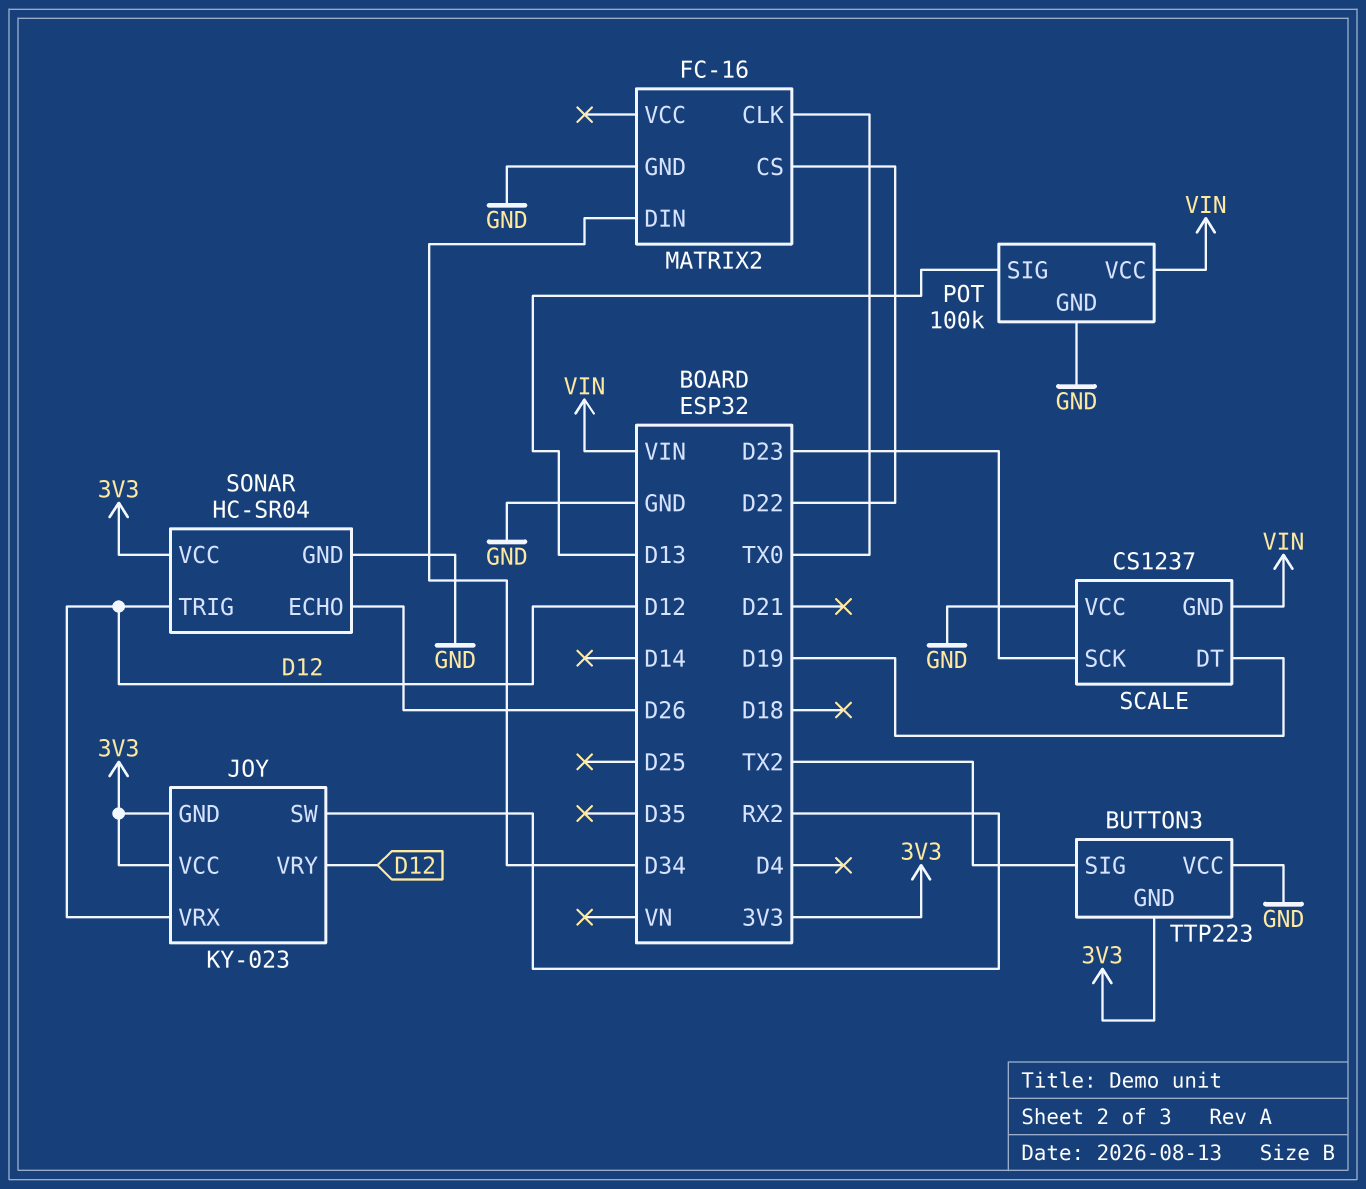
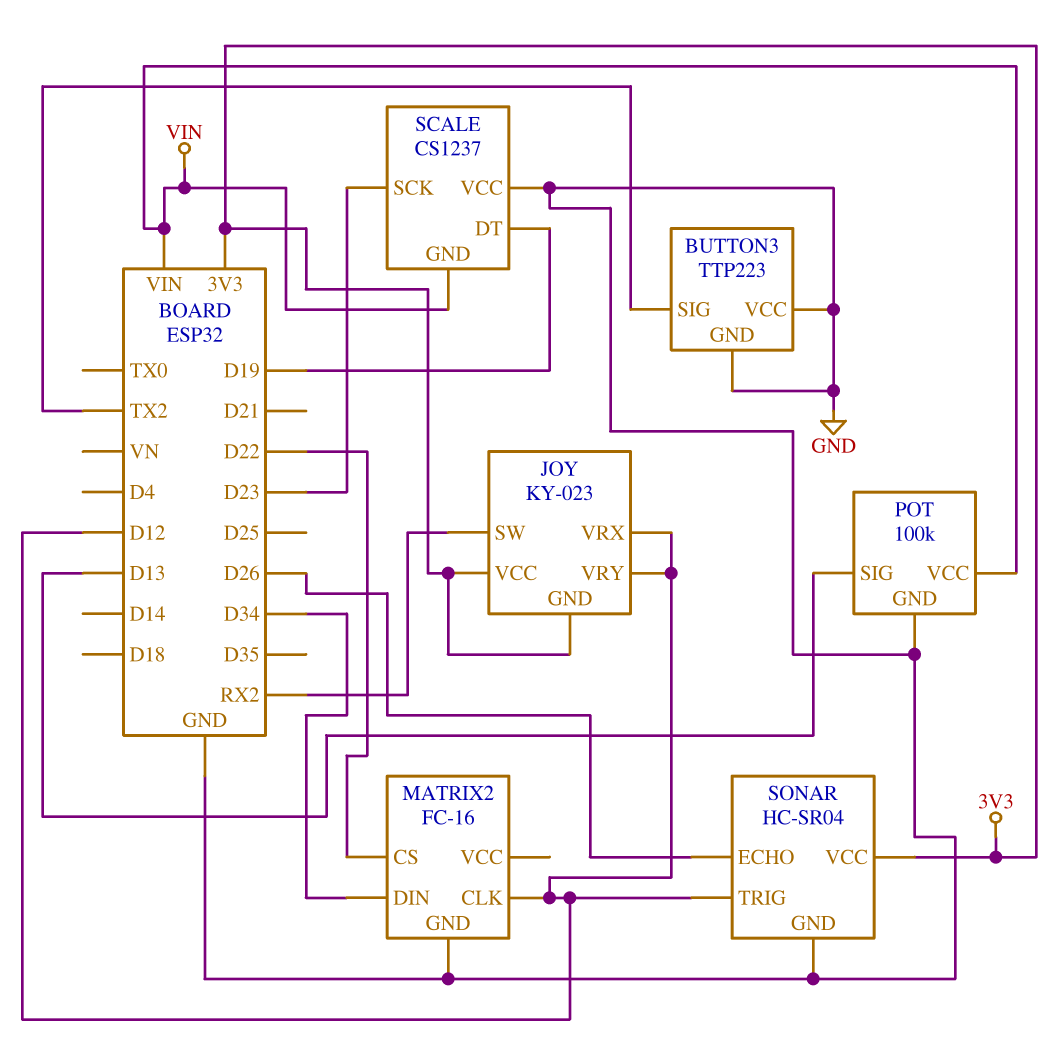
BUTTON3 pin GND: 3V3 -> GND
MATRIX2 pin CLK: TX0 -> D12

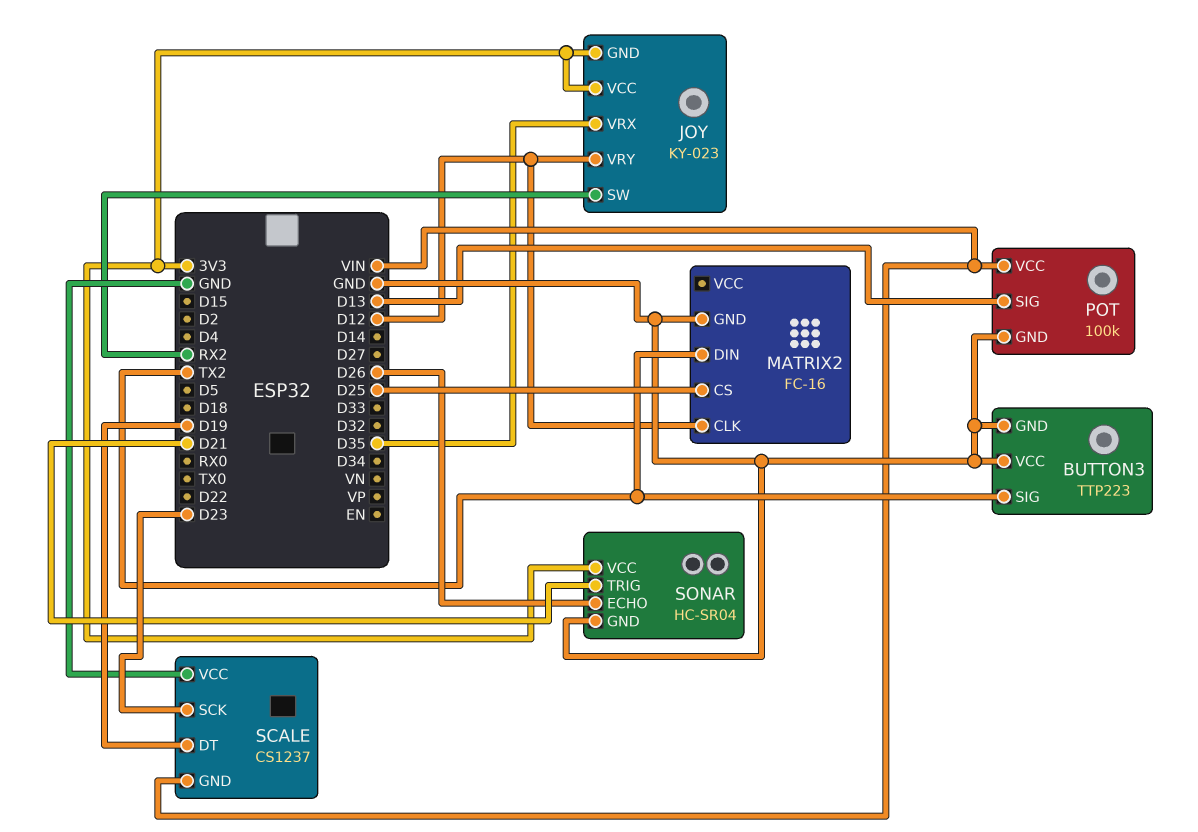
JOY pin VRX: D12 -> D35
MATRIX2 pin CS: D22 -> D25
MATRIX2 pin DIN: D34 -> TX2
SONAR pin TRIG: D12 -> D21

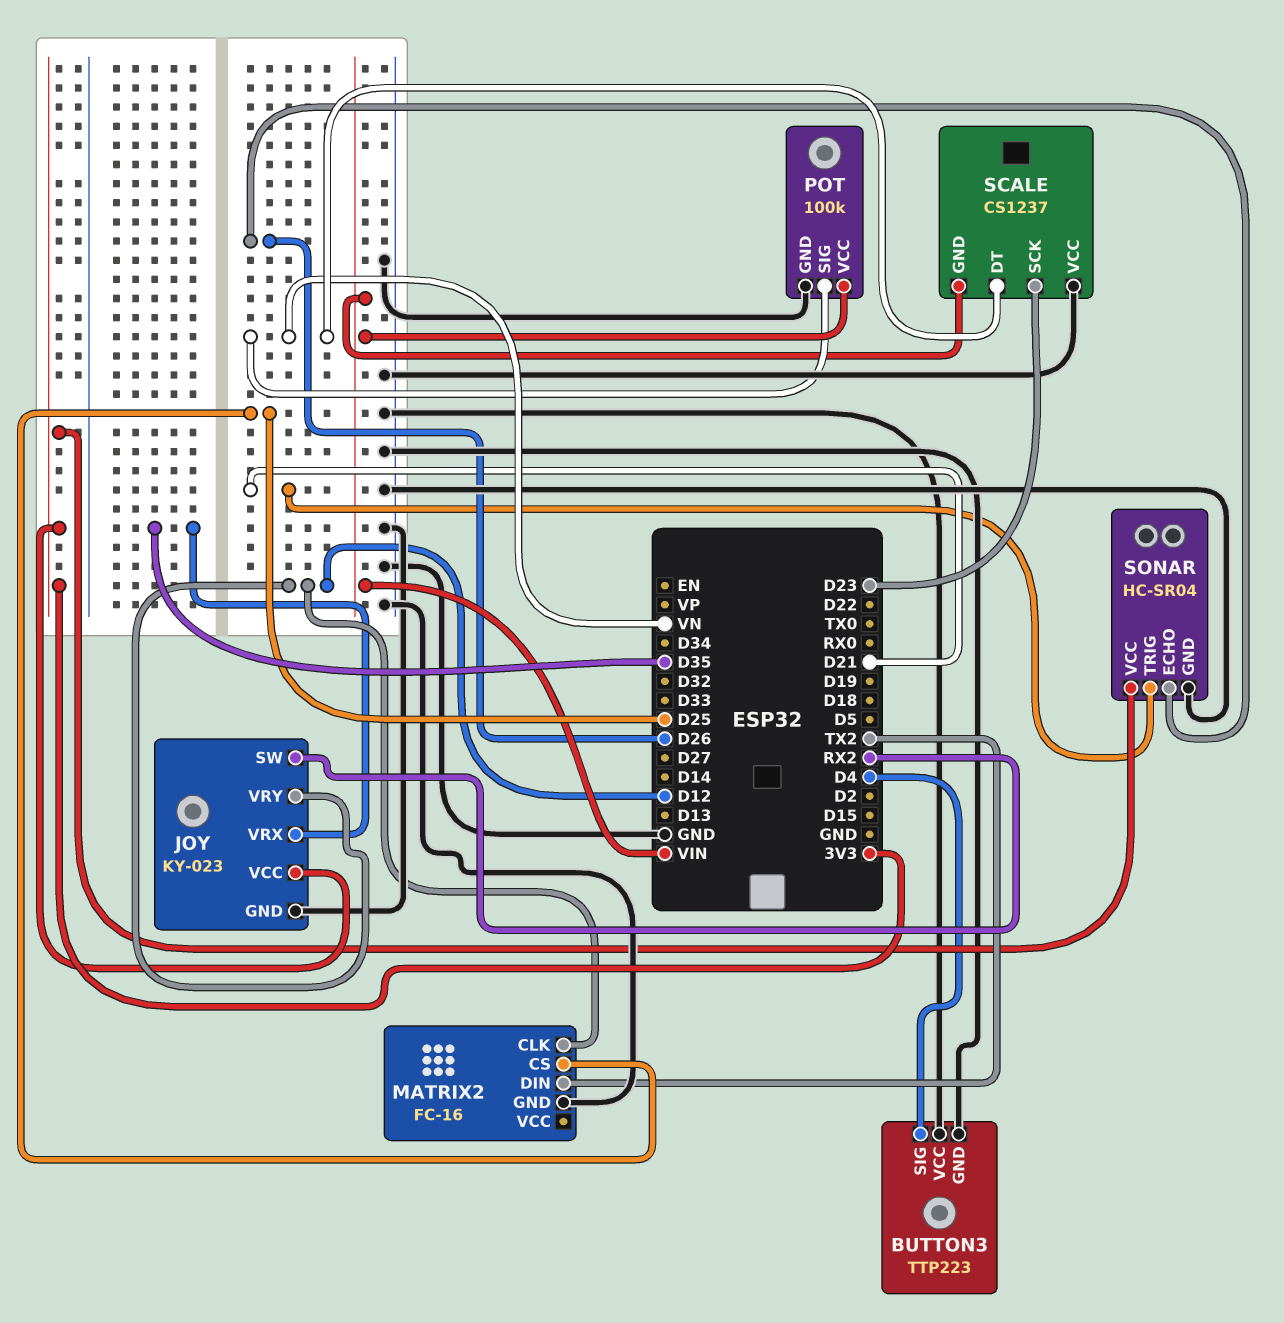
BUTTON3 pin SIG: TX2 -> D4
JOY pin GND: 3V3 -> GND
POT pin SIG: D13 -> VN
SCALE pin DT: D19 -> VN

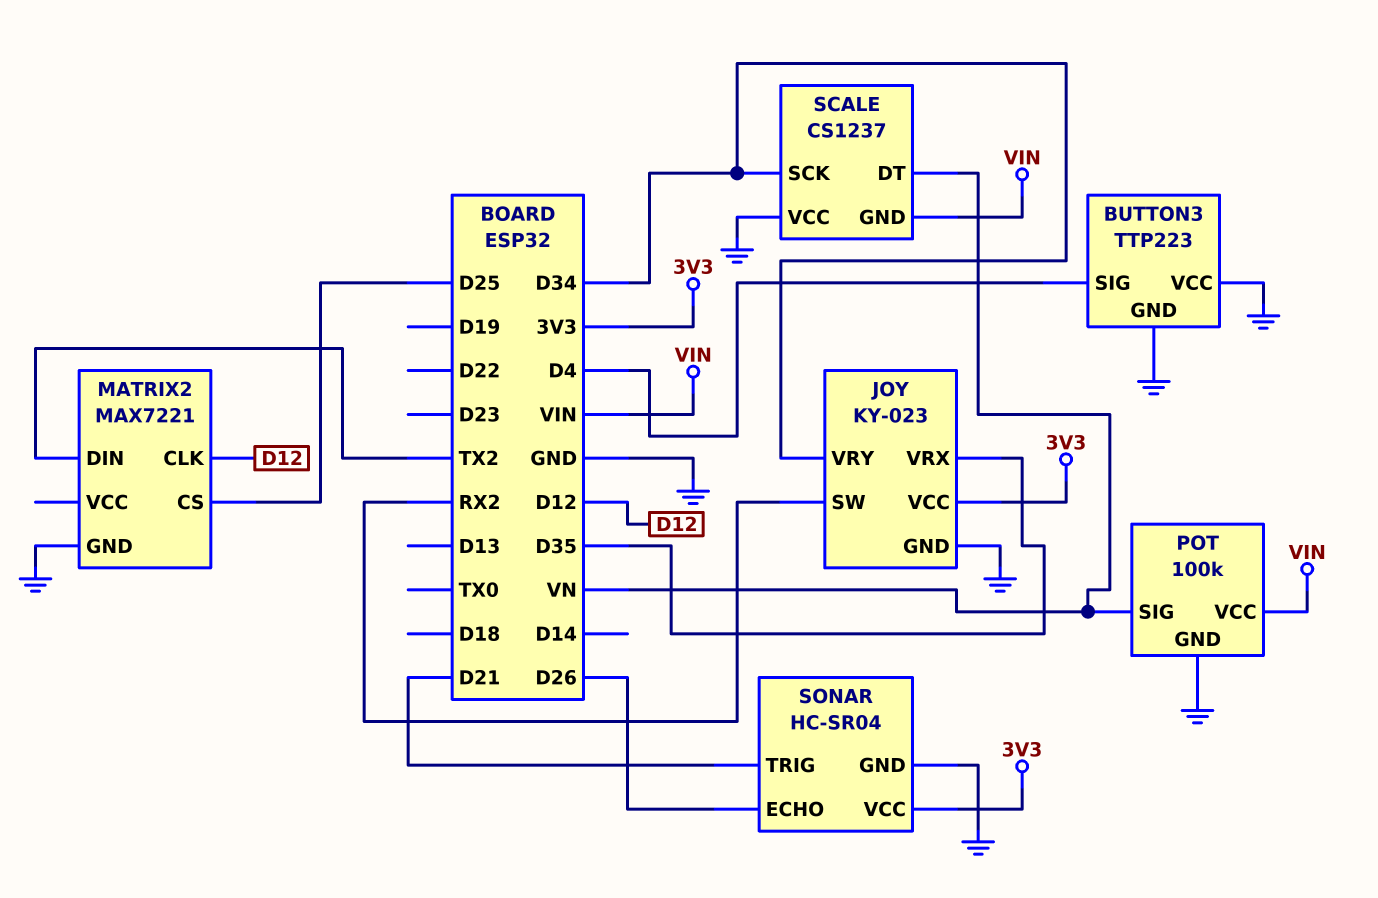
JOY pin VRY: D12 -> D34
MATRIX2: FC-16 -> MAX7221
SCALE pin SCK: D23 -> D34

